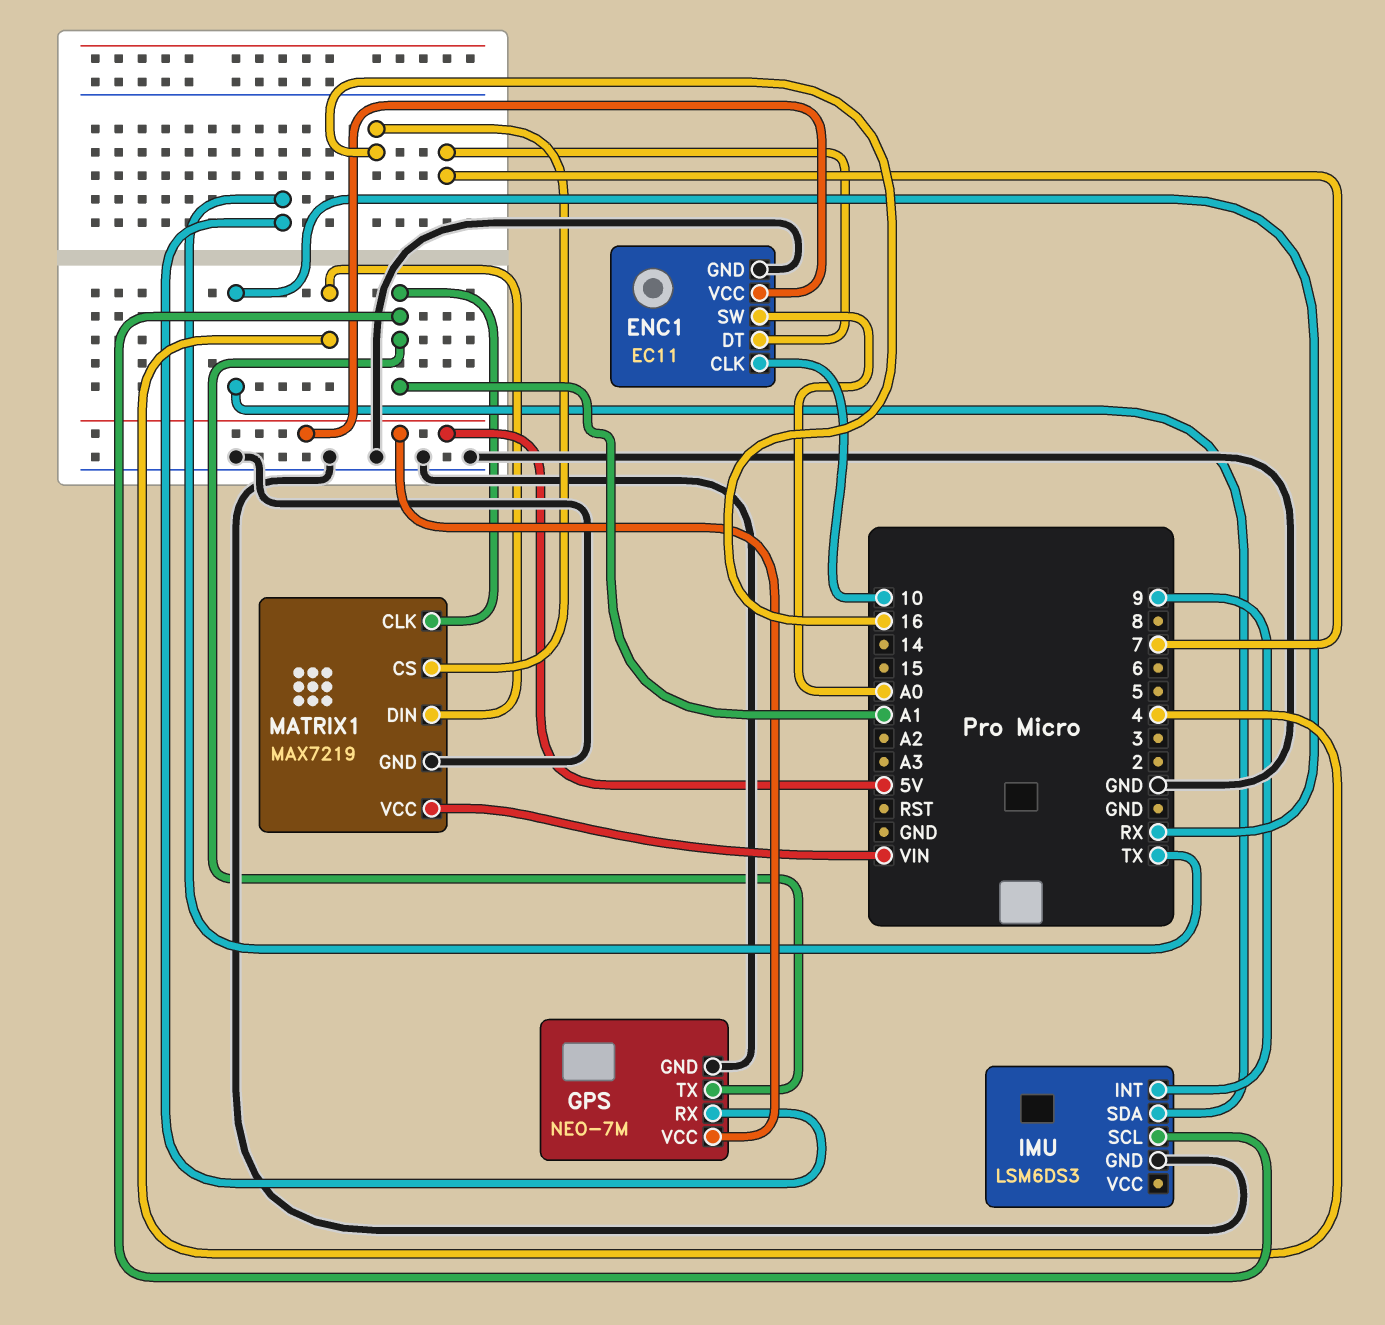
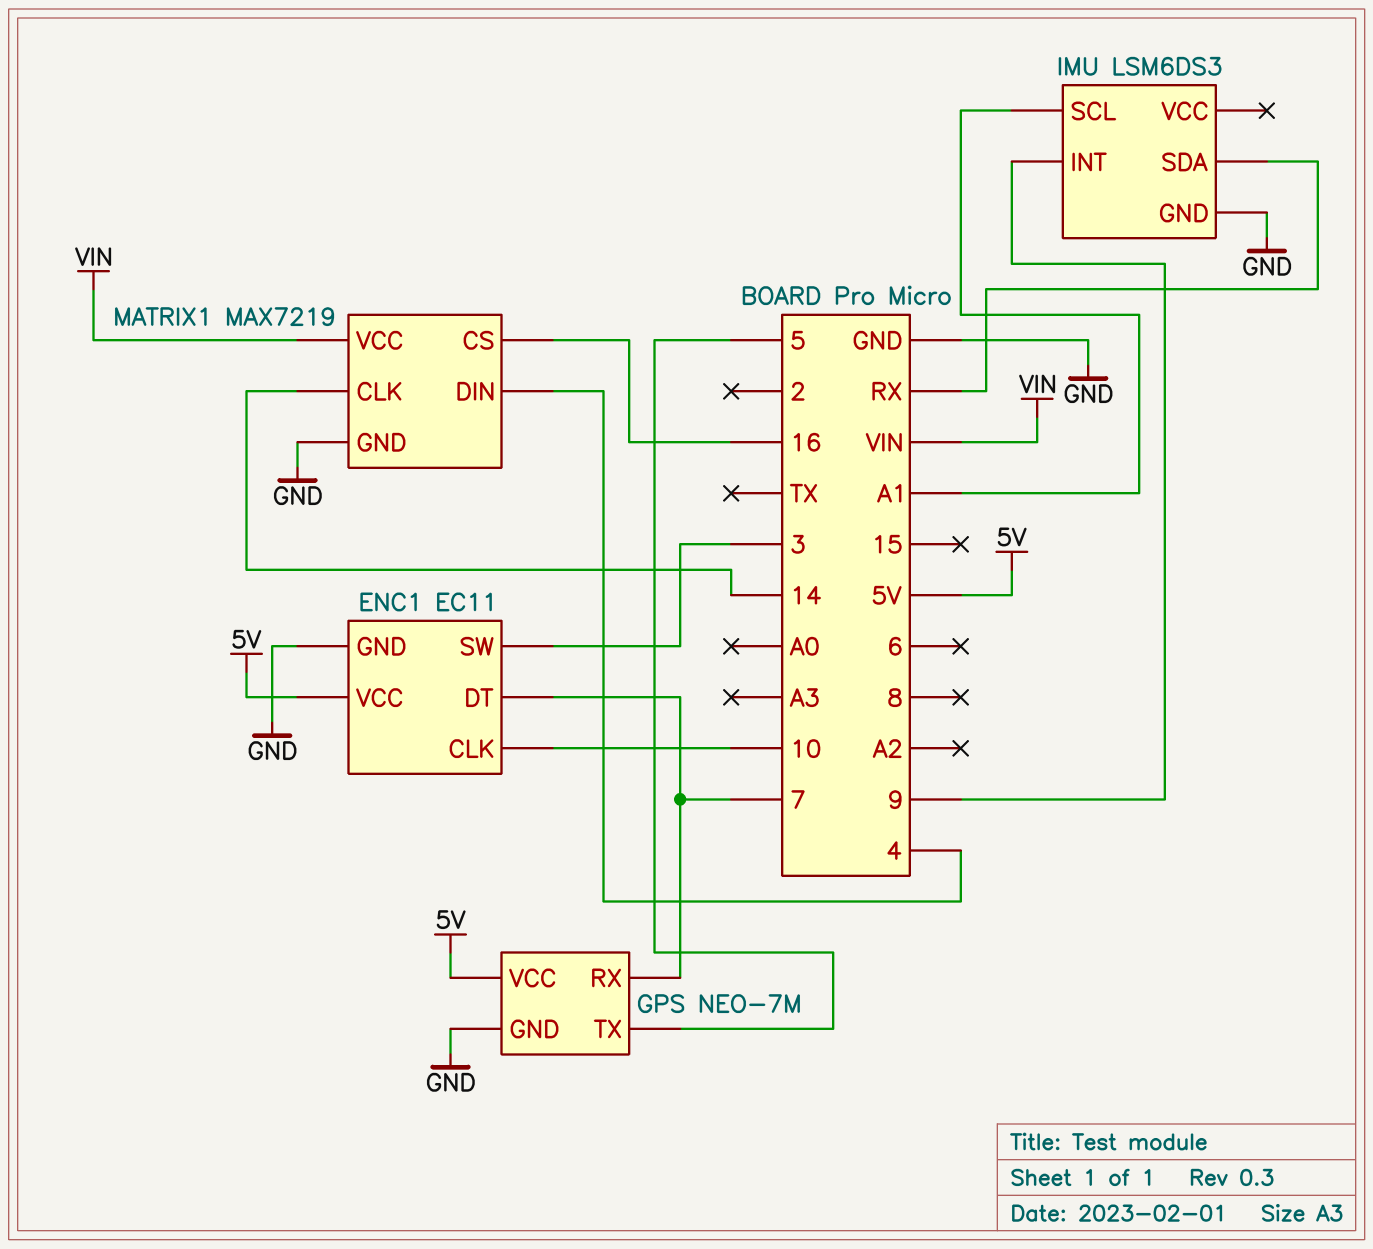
ENC1 pin SW: A0 -> 3
GPS pin RX: TX -> 7
GPS pin TX: A1 -> 5
MATRIX1 pin CLK: A1 -> 14

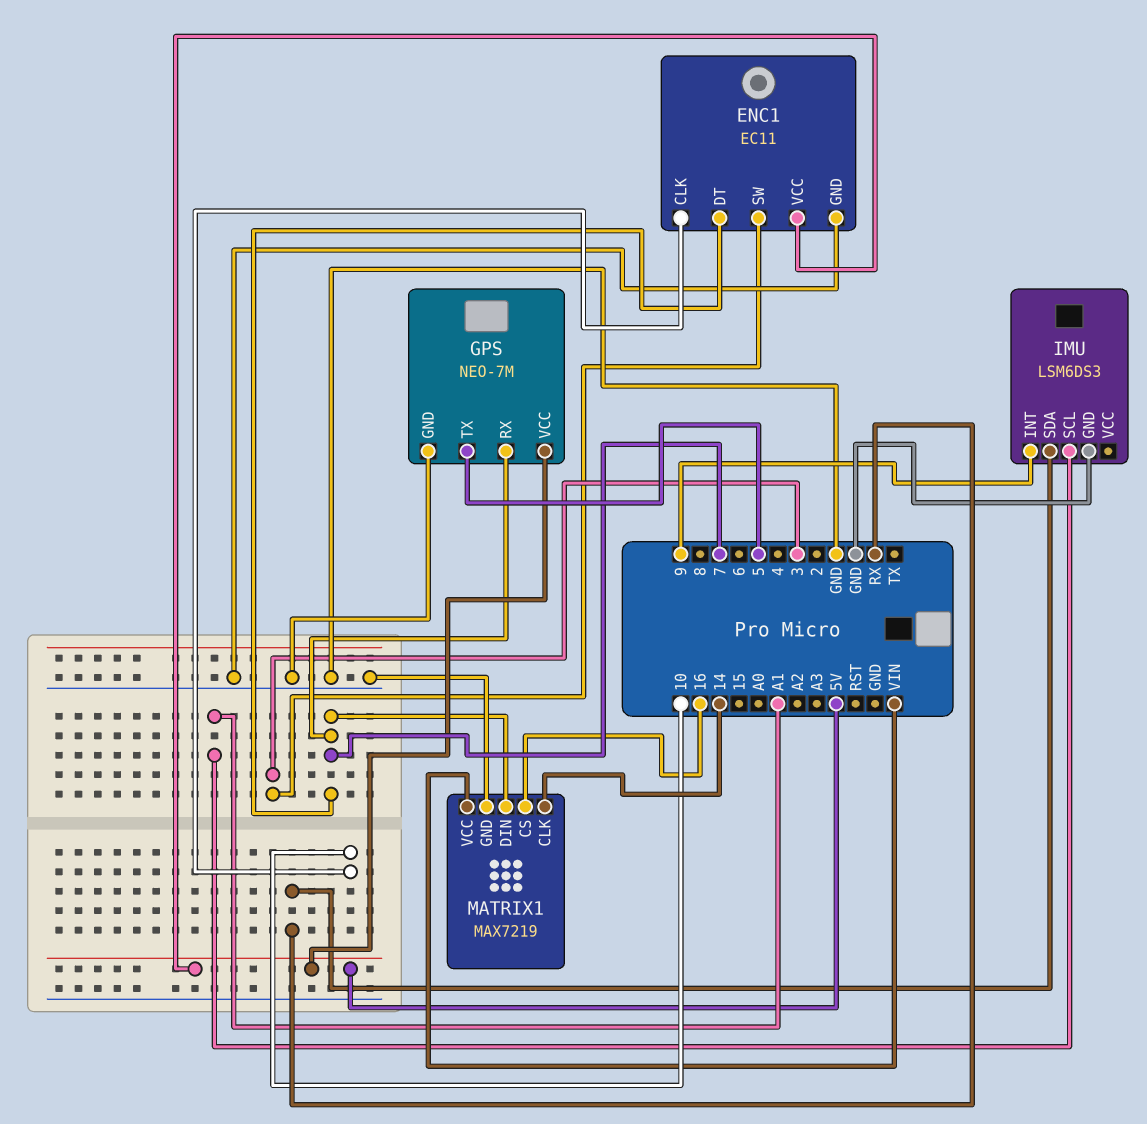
MATRIX1 pin DIN: 4 -> 7

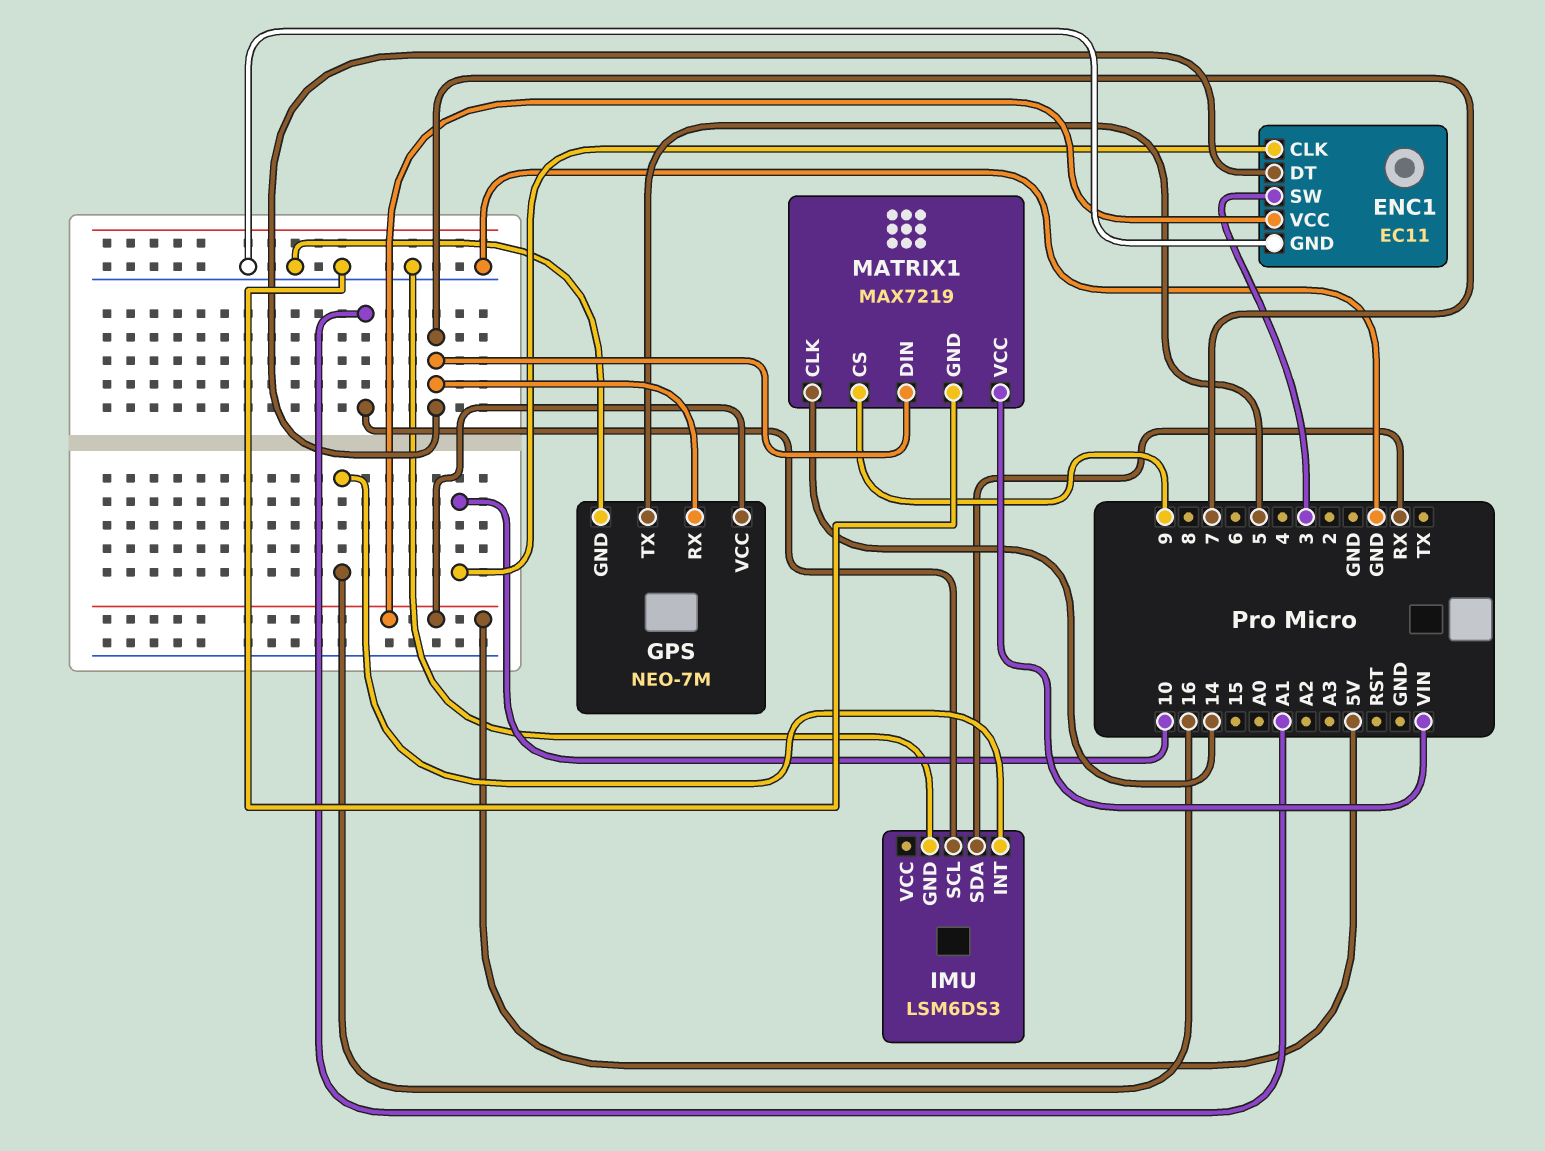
IMU pin INT: 9 -> 16
MATRIX1 pin CS: 16 -> 9

